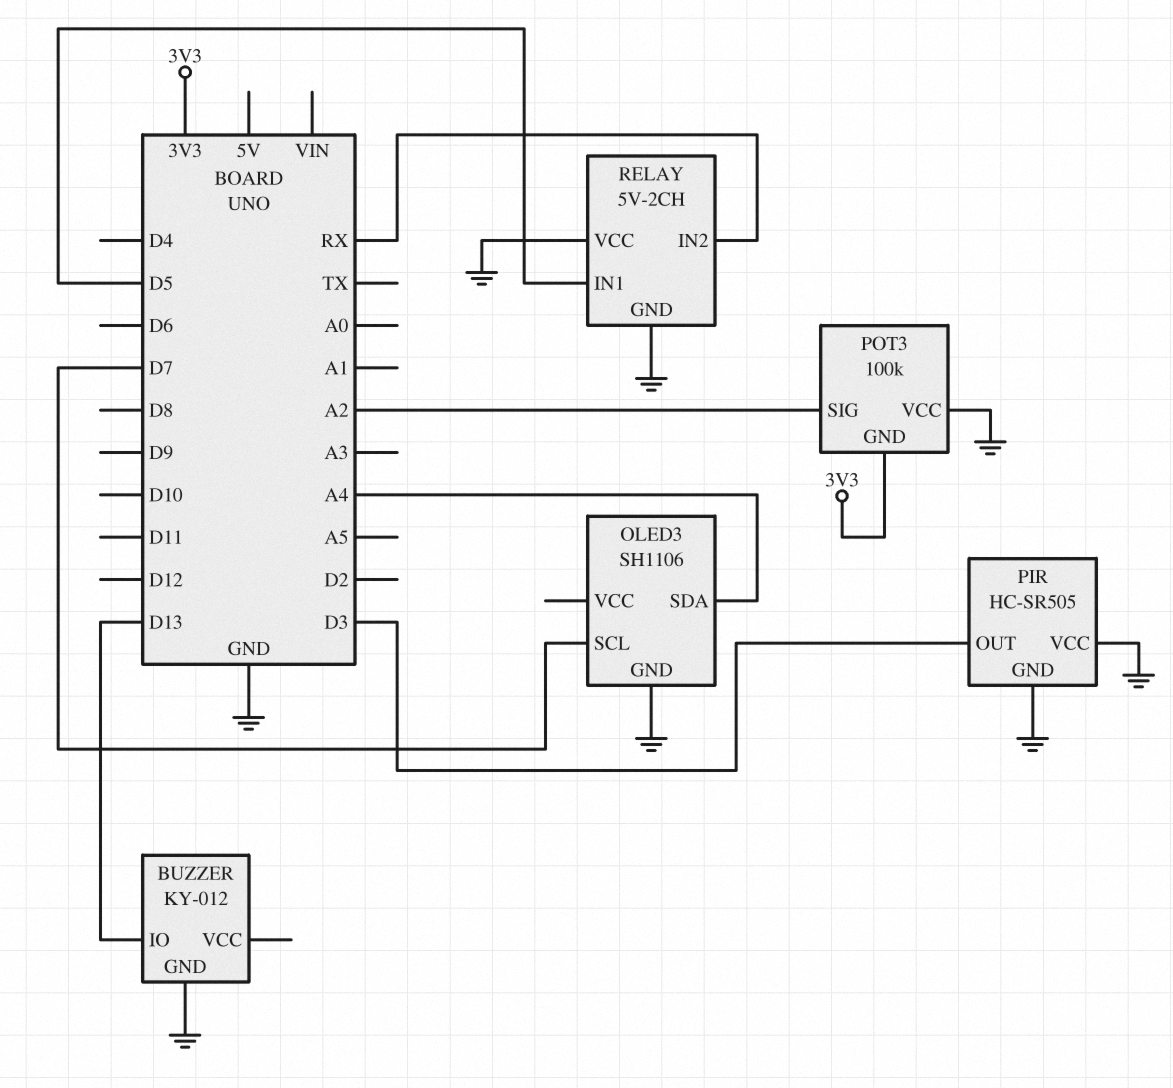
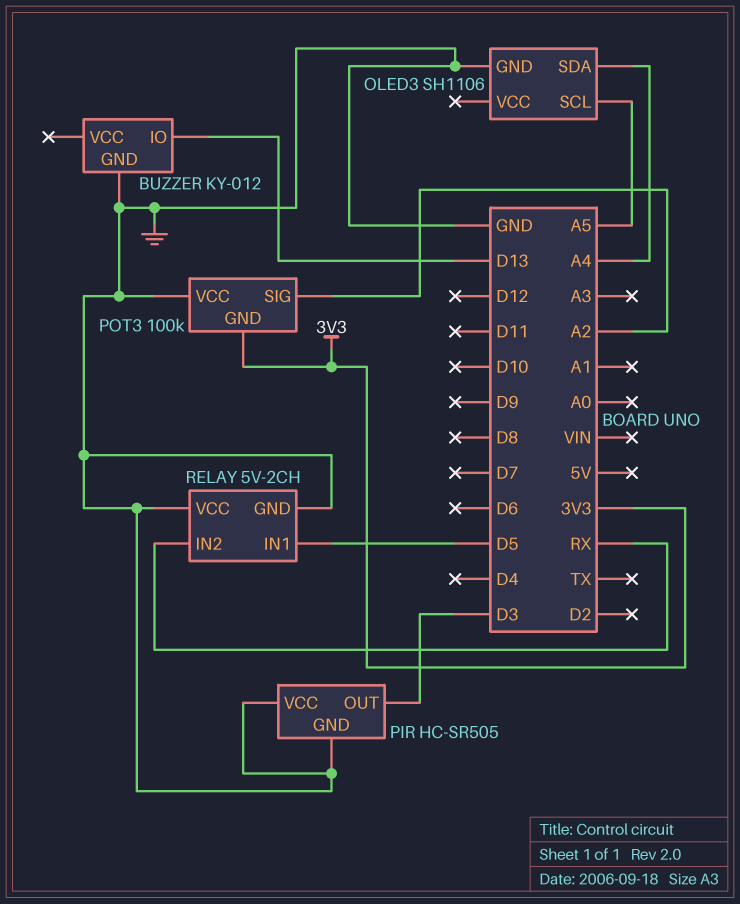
OLED3 pin SCL: D7 -> A5

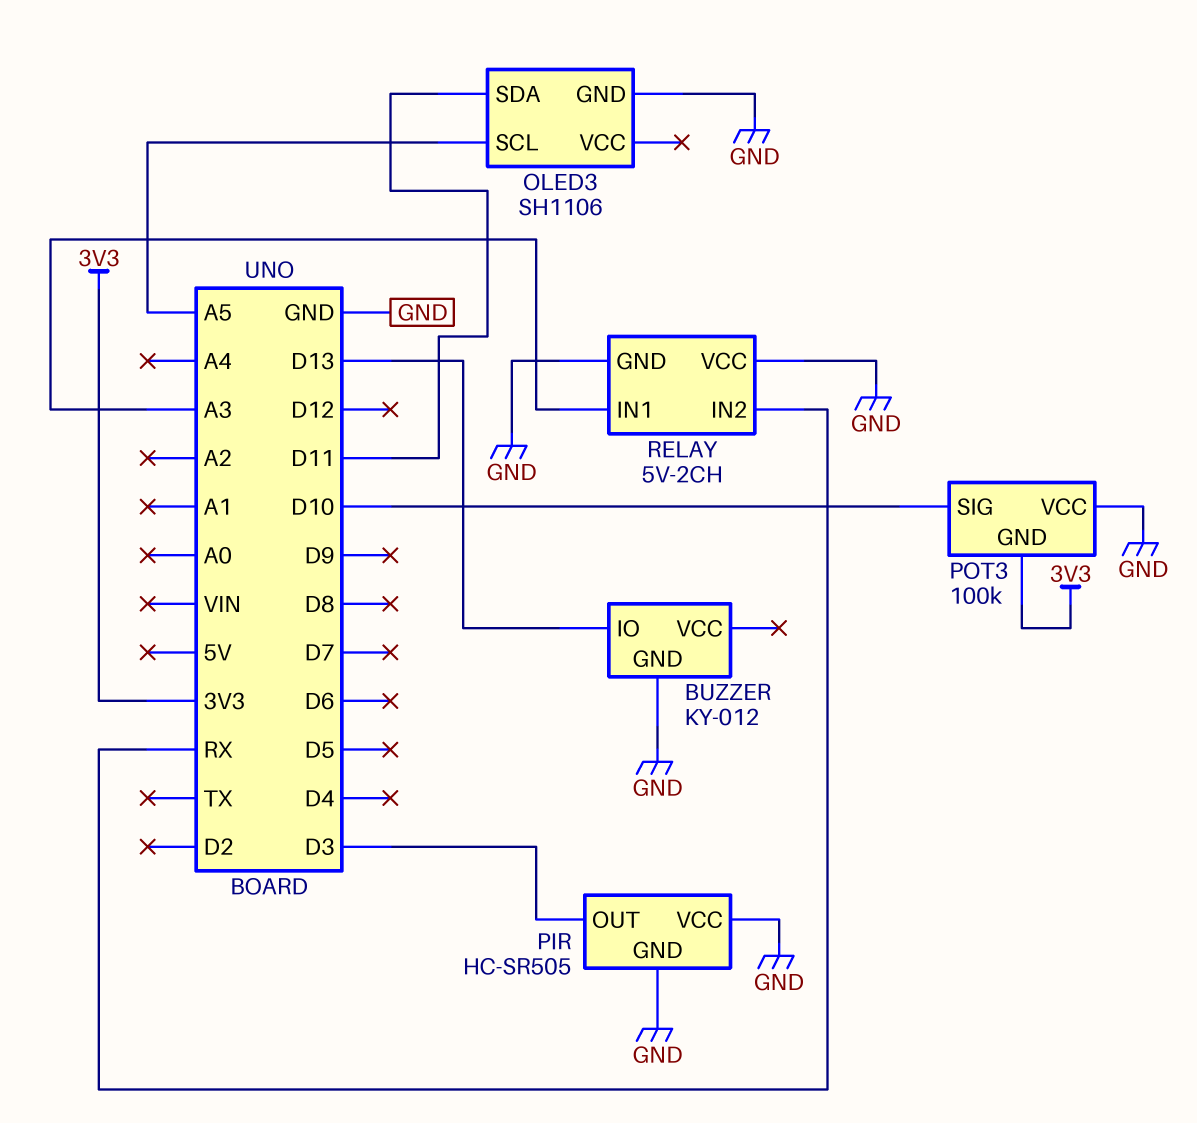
OLED3 pin SDA: A4 -> D11
POT3 pin SIG: A2 -> D10
RELAY pin IN1: D5 -> A3

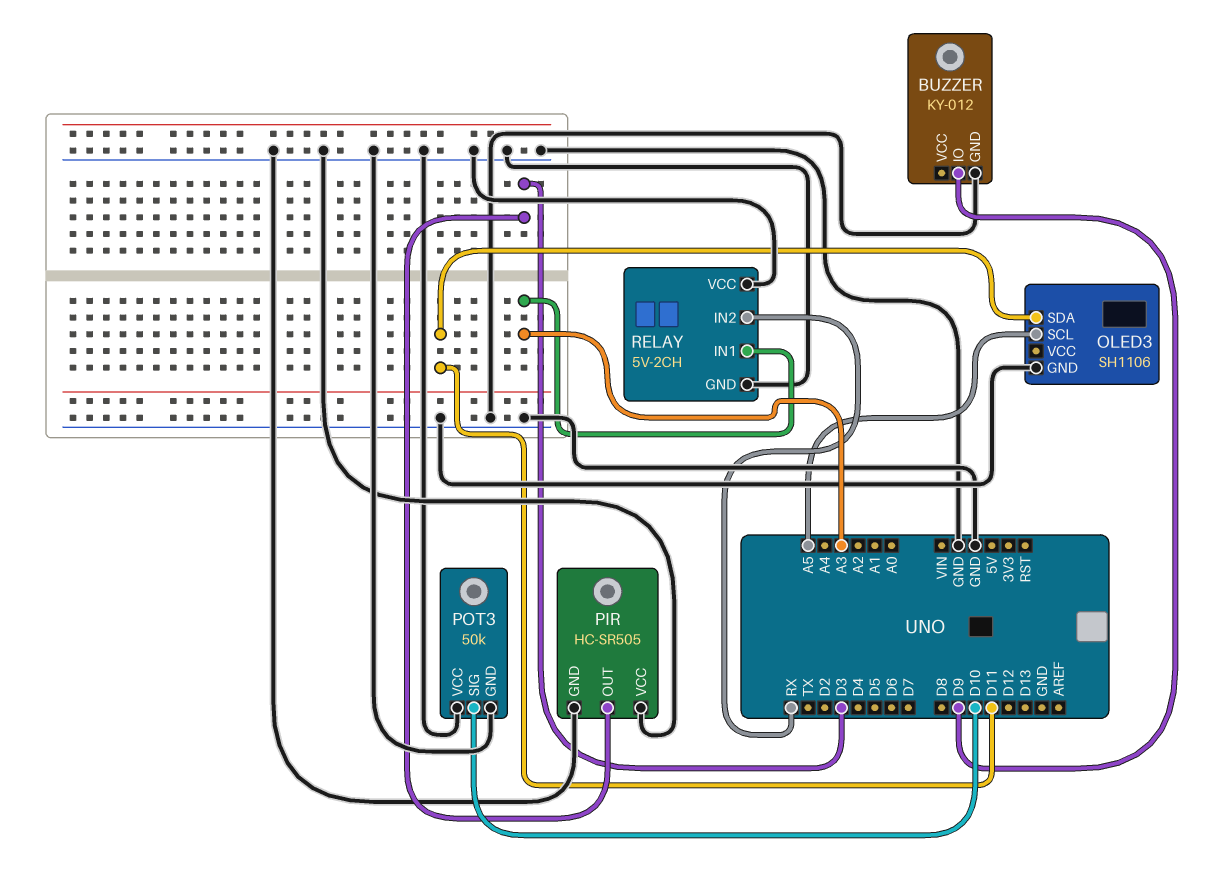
BUZZER pin IO: D13 -> D9
POT3: 100k -> 50k
POT3 pin GND: 3V3 -> GND

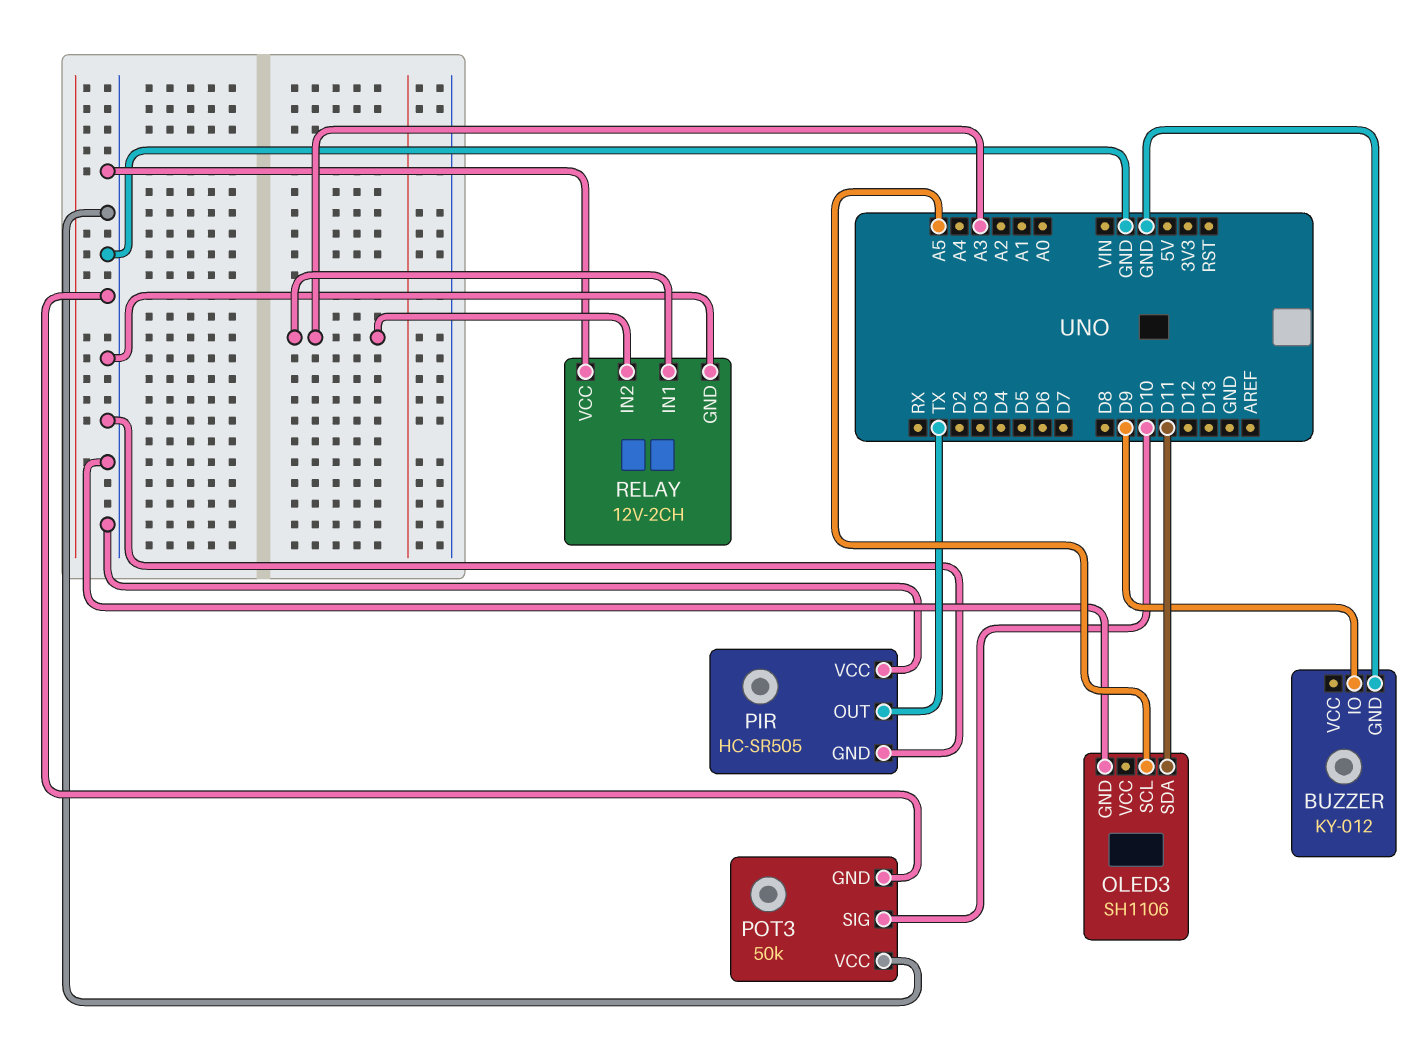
PIR pin OUT: D3 -> TX
RELAY: 5V-2CH -> 12V-2CH
RELAY pin IN2: RX -> A3

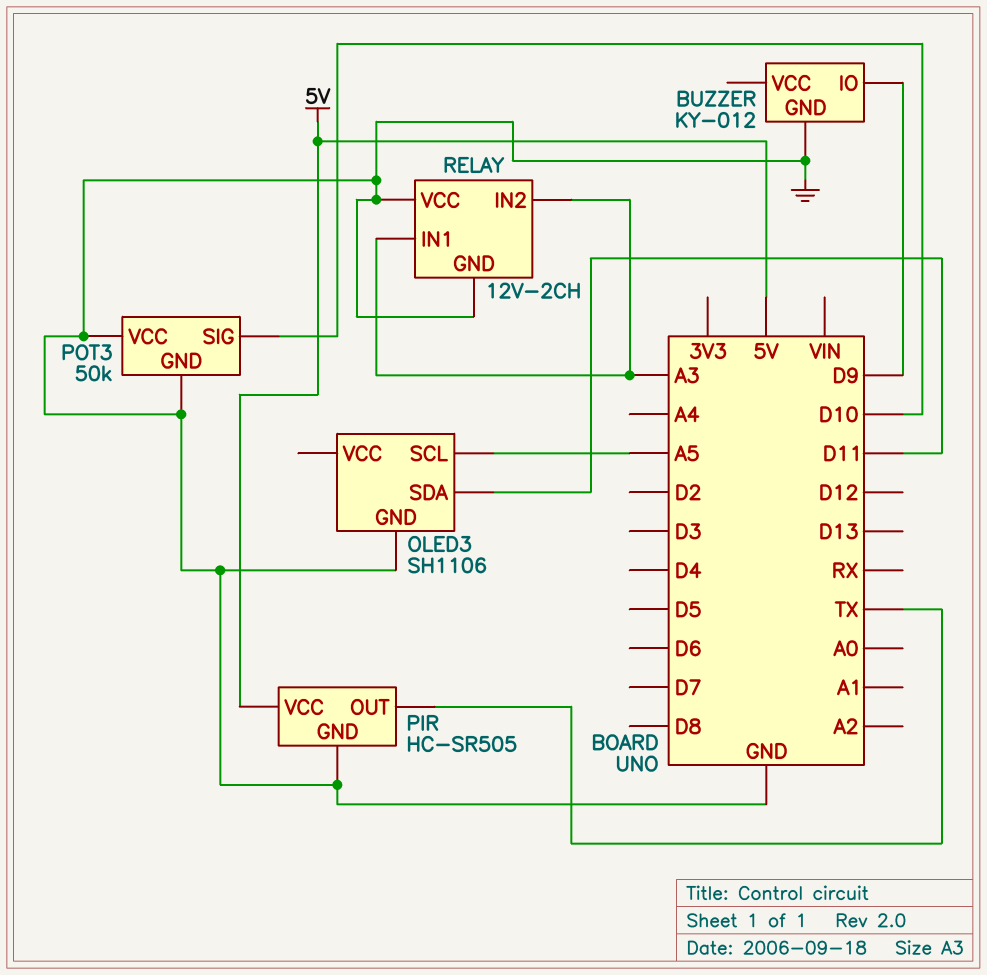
PIR pin VCC: GND -> 5V

